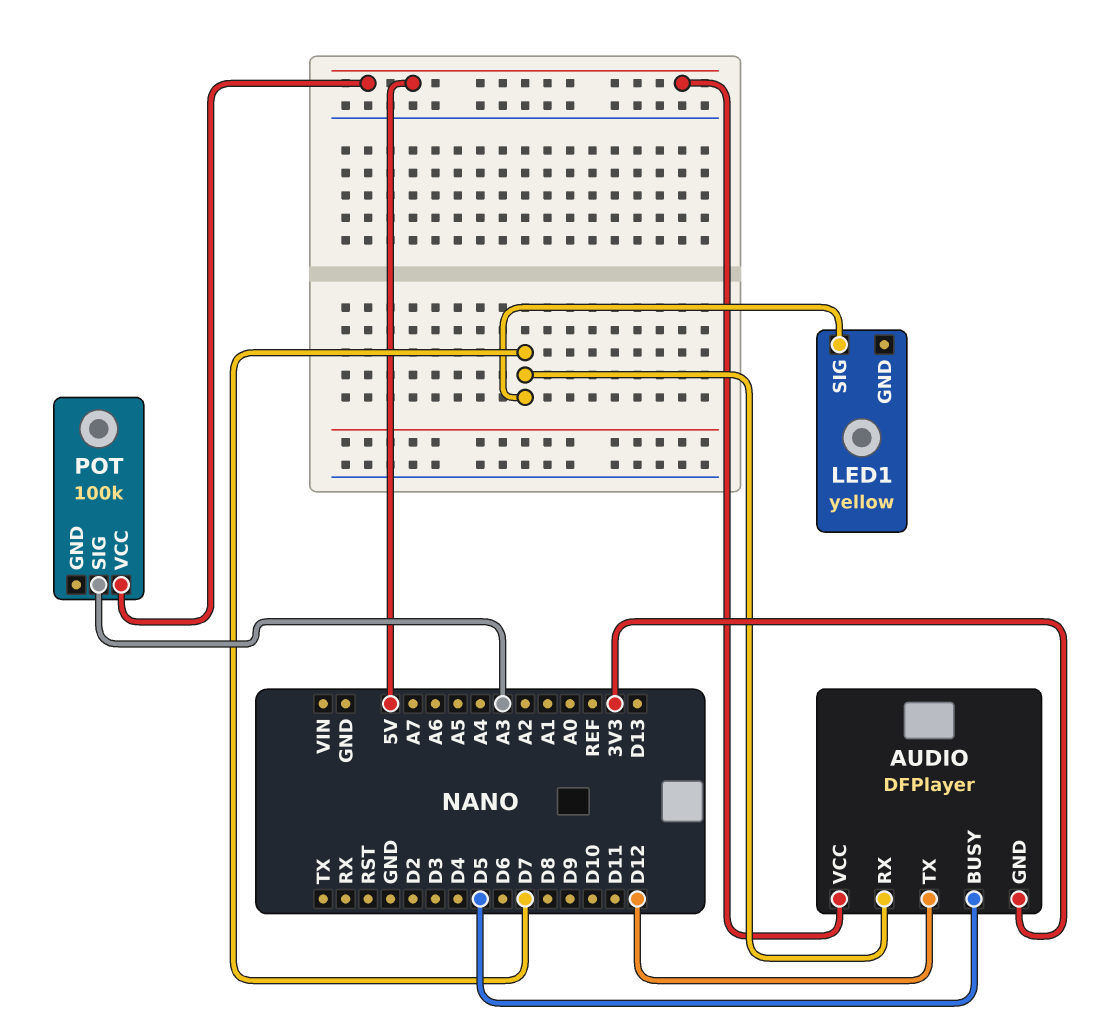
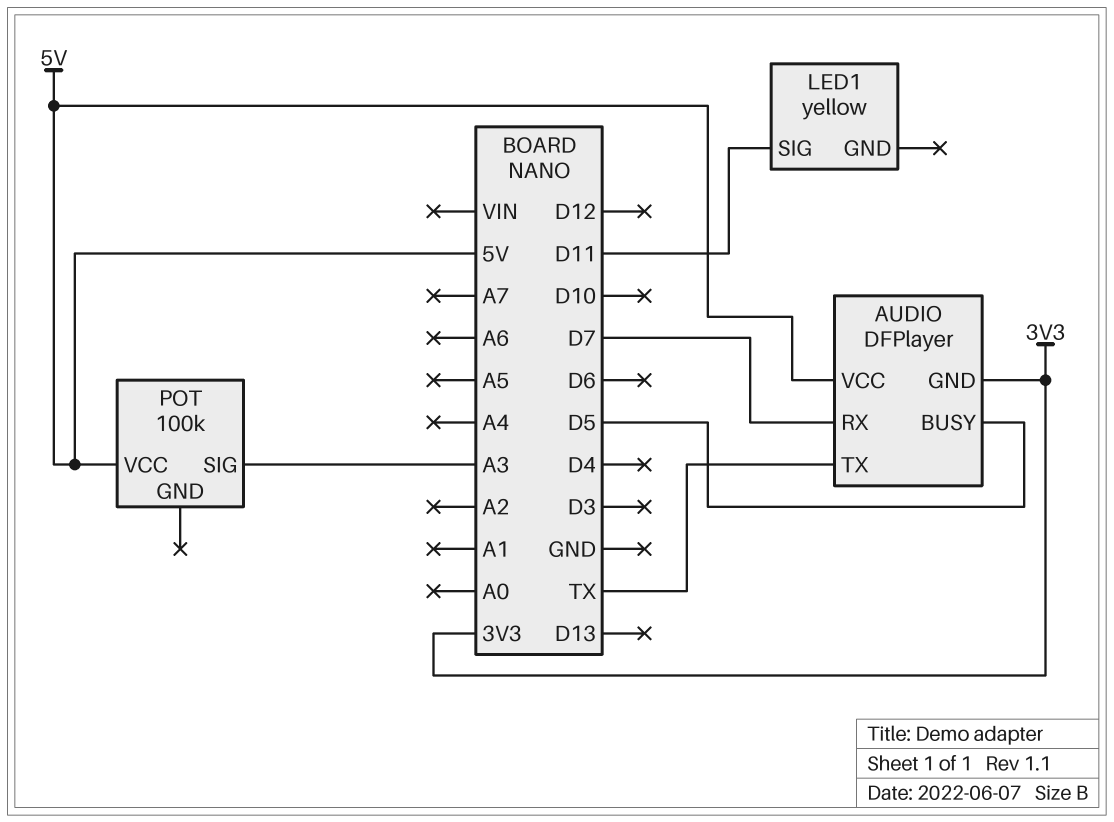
AUDIO pin TX: D12 -> TX
LED1 pin SIG: D7 -> D11

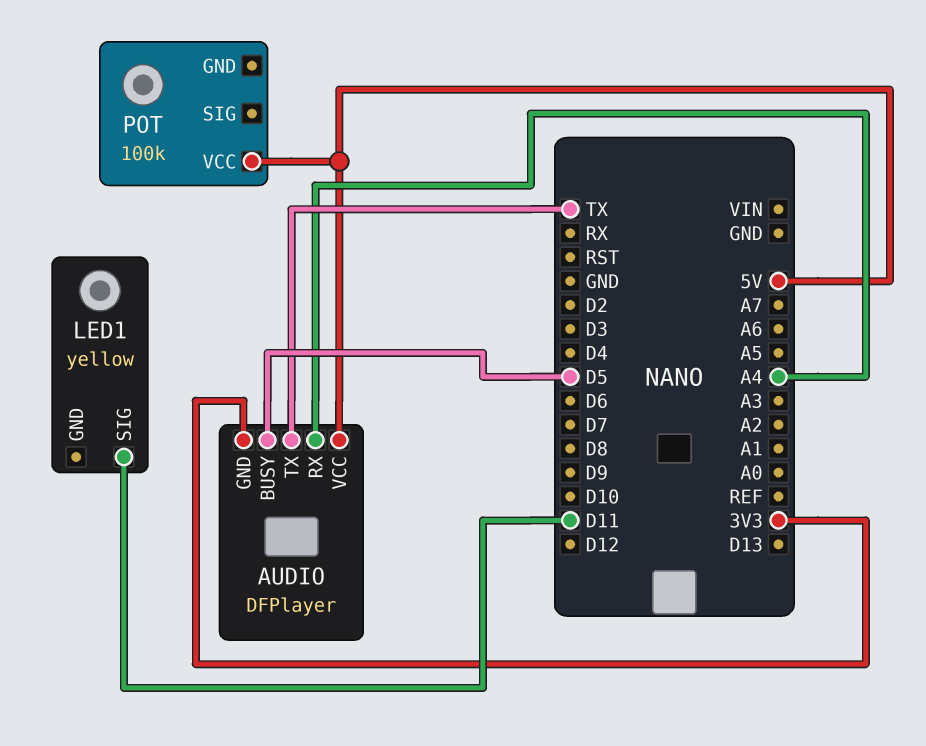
AUDIO pin RX: D7 -> A4
POT pin SIG: A3 -> none

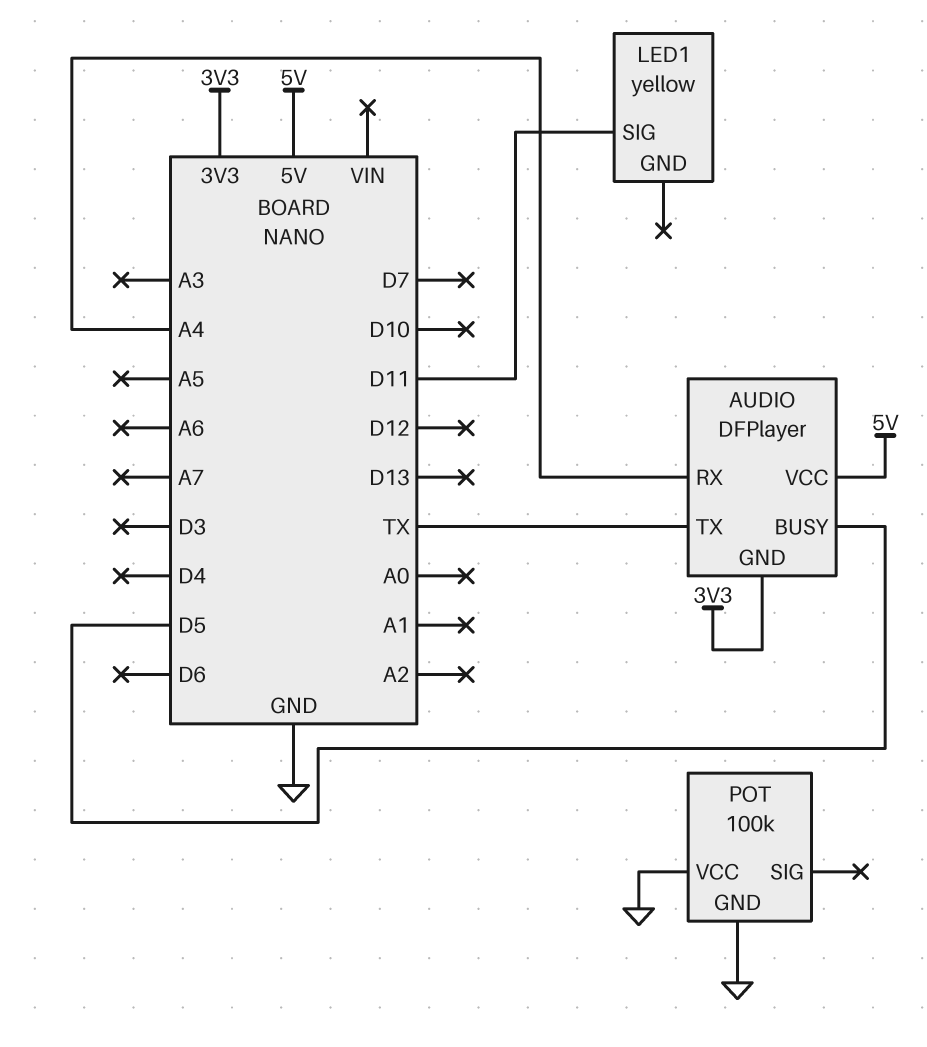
POT pin GND: none -> GND
POT pin VCC: 5V -> GND

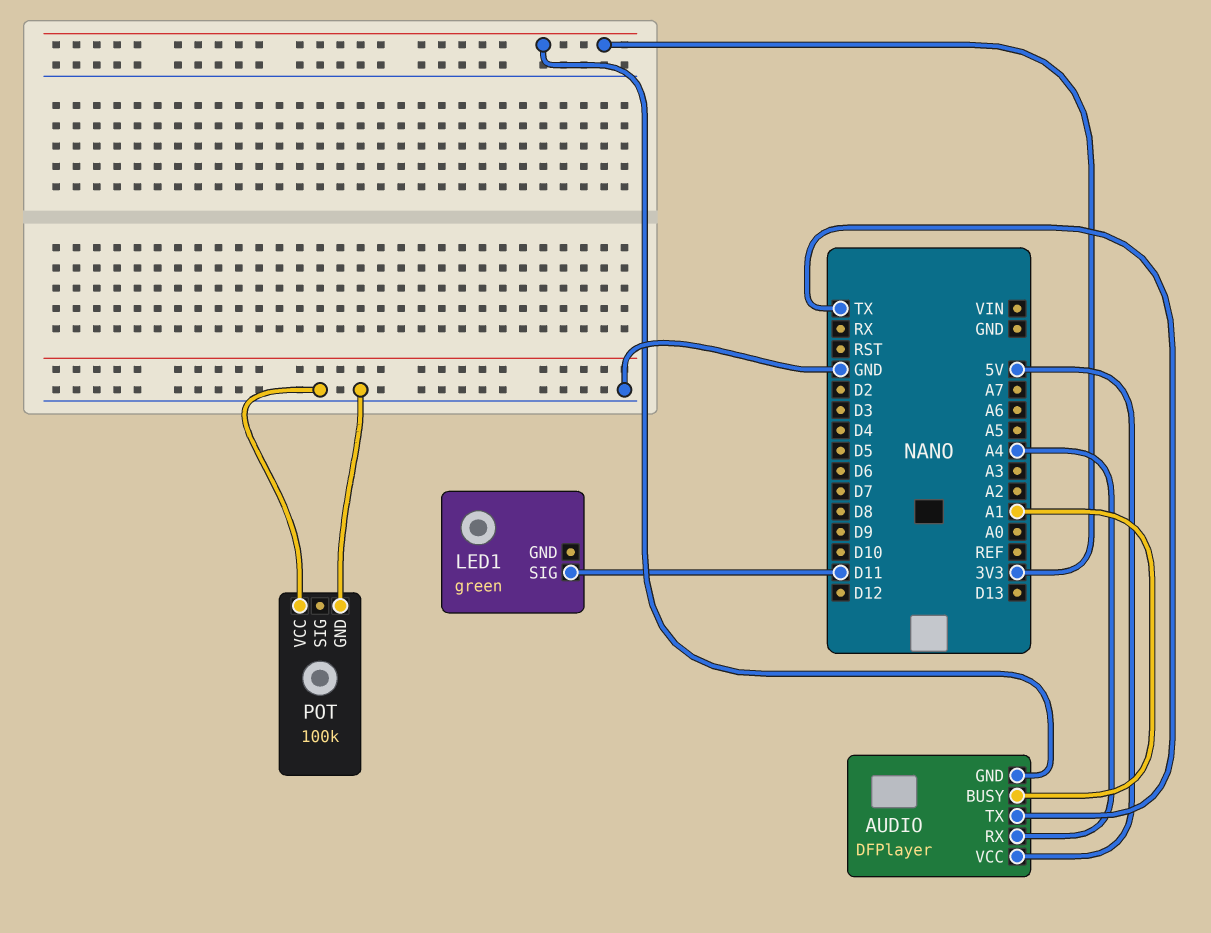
AUDIO pin BUSY: D5 -> A1
LED1: yellow -> green

